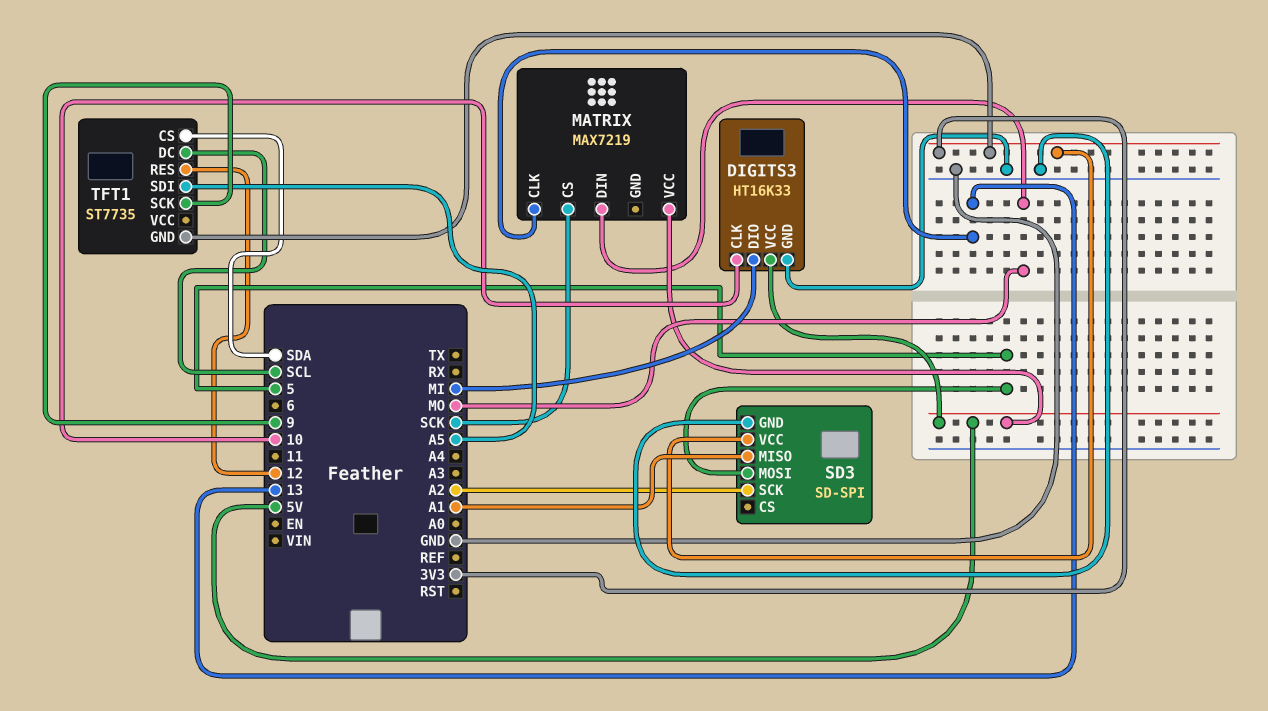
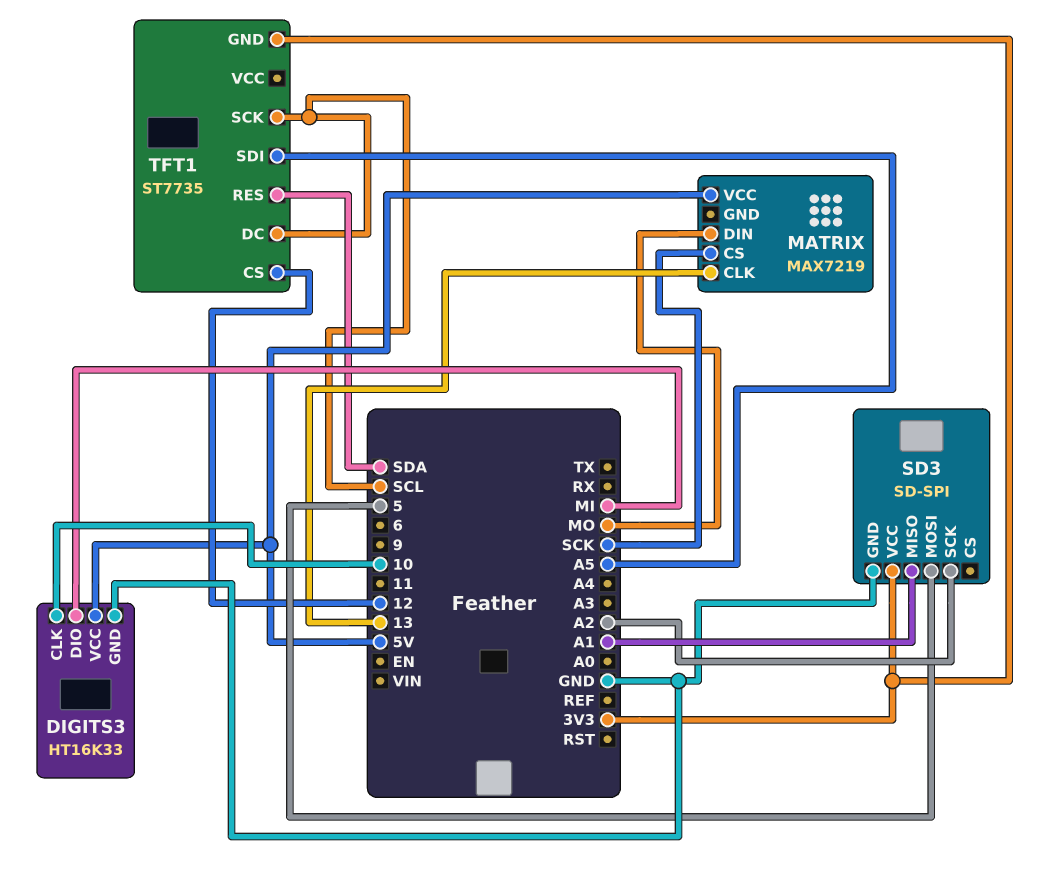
TFT1 pin CS: SDA -> 12
TFT1 pin RES: 12 -> SDA
TFT1 pin SCK: 9 -> SCL

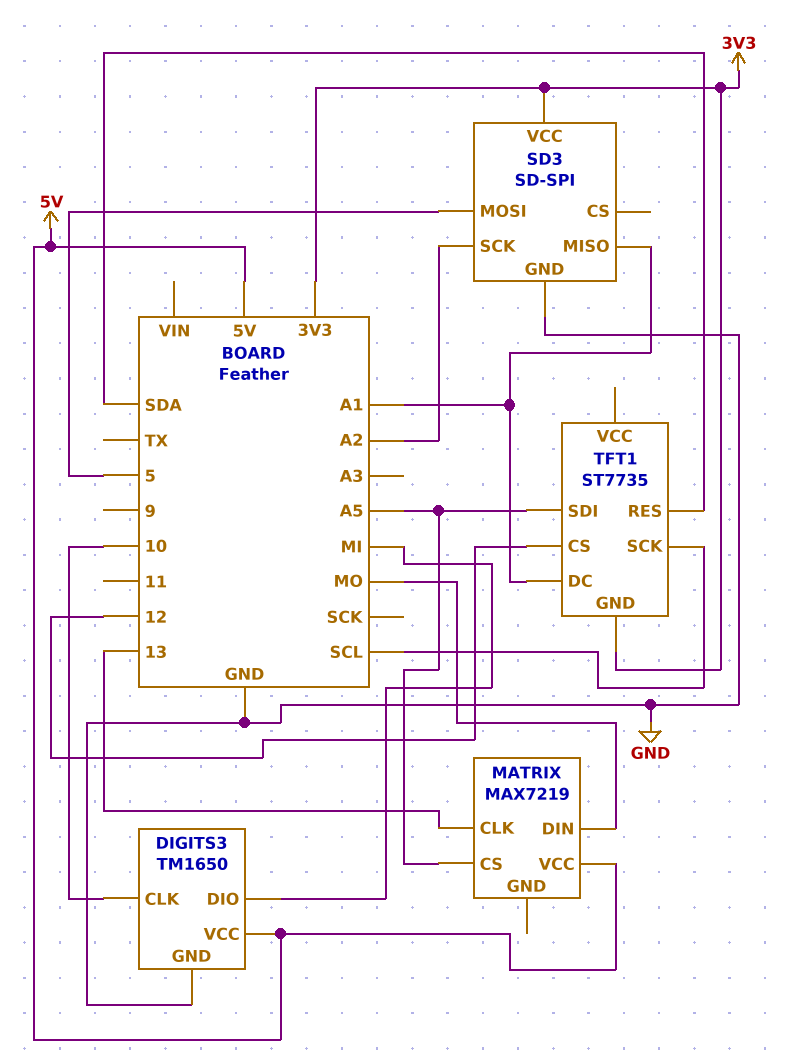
DIGITS3: HT16K33 -> TM1650
MATRIX pin CS: SCK -> A5
TFT1 pin DC: SCL -> A1

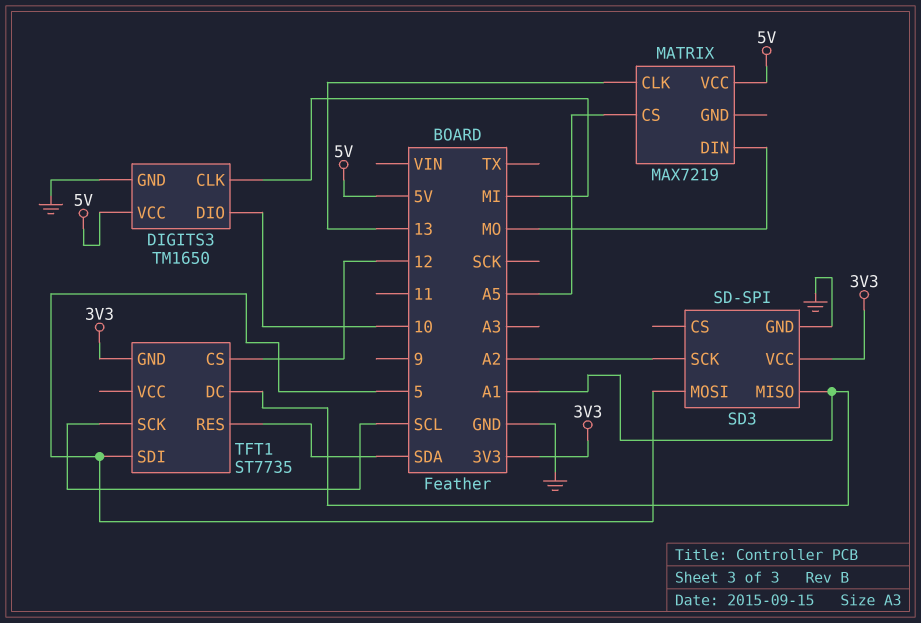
DIGITS3 pin CLK: 10 -> MI
DIGITS3 pin DIO: MI -> 10
TFT1 pin SDI: A5 -> 5

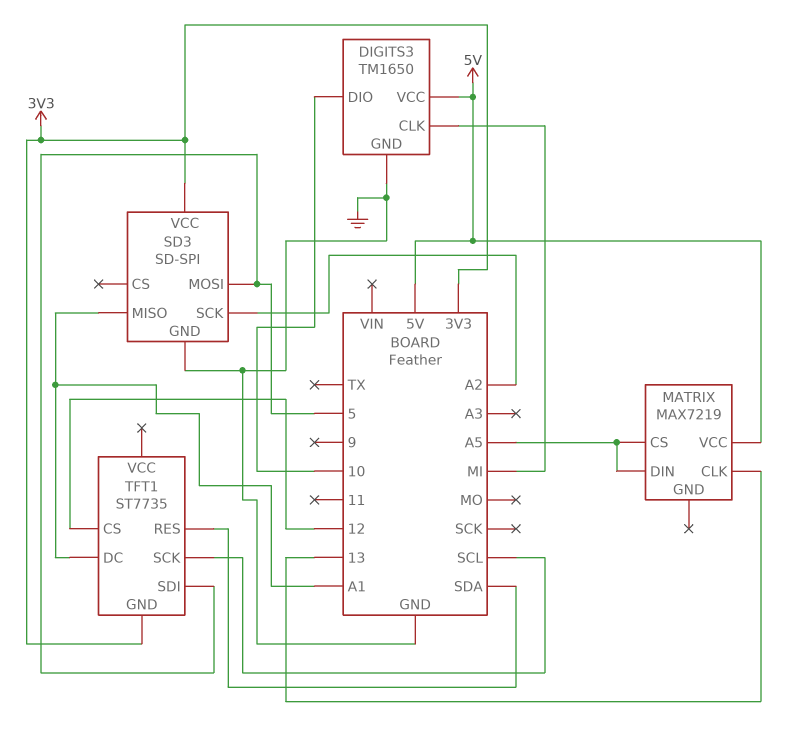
MATRIX pin DIN: MO -> A5

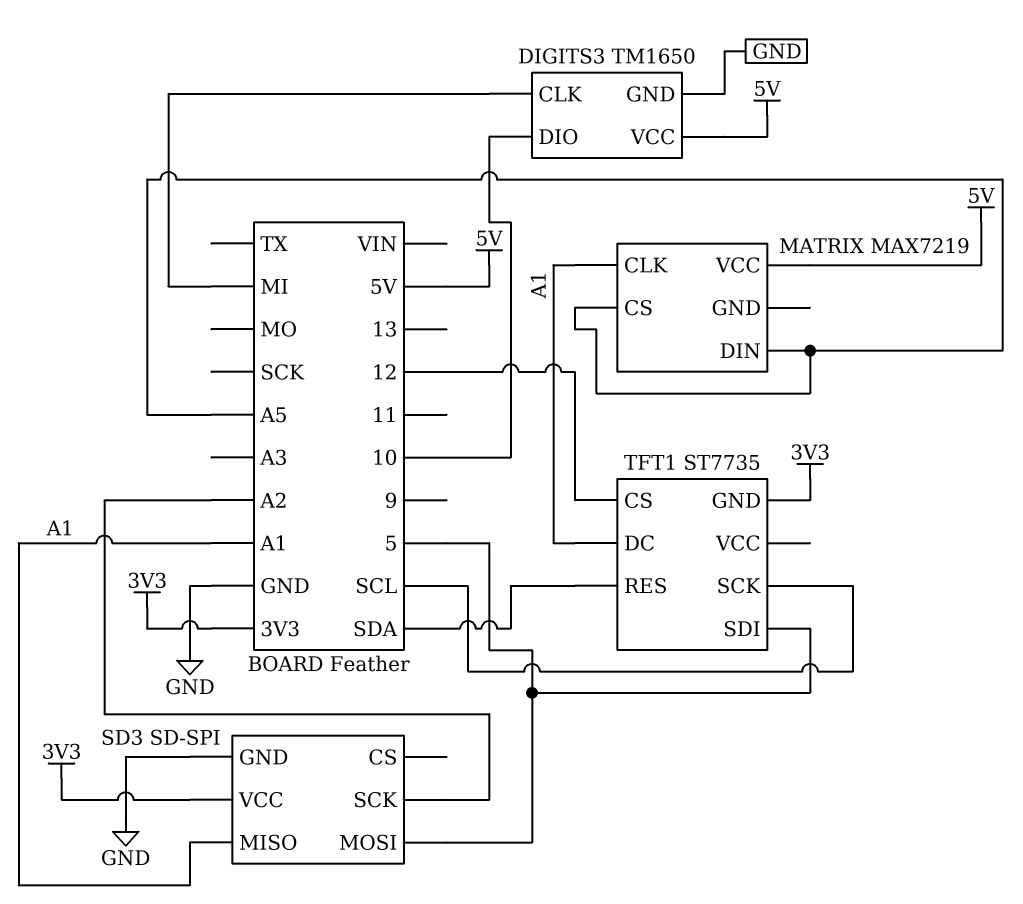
MATRIX pin CLK: 13 -> A1

